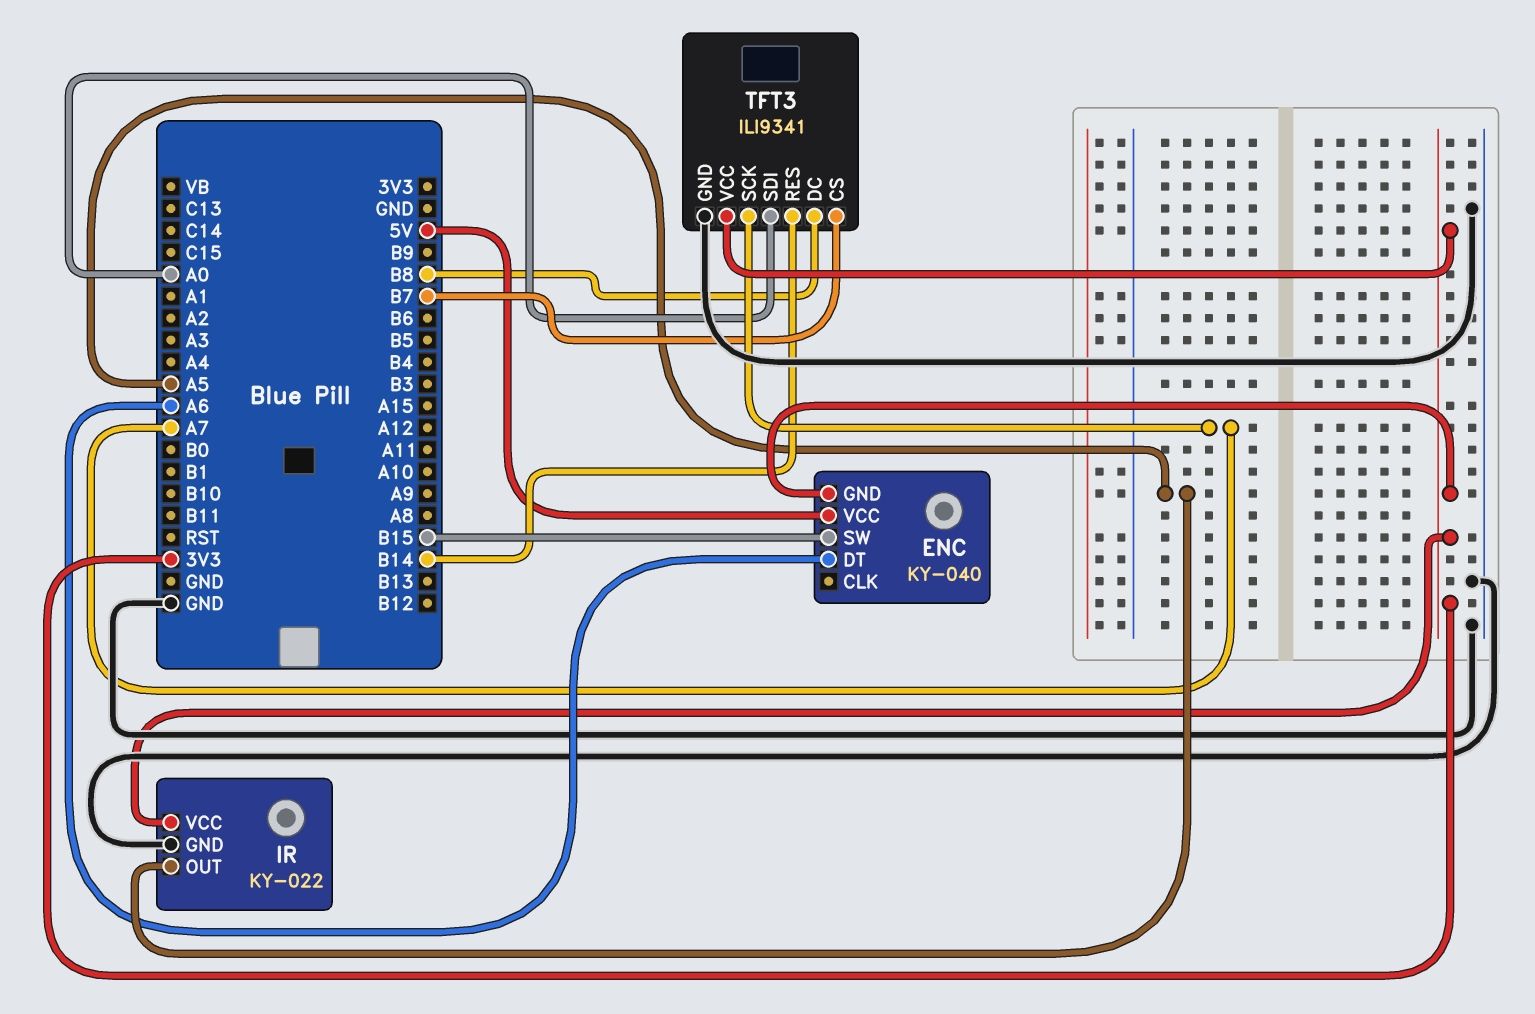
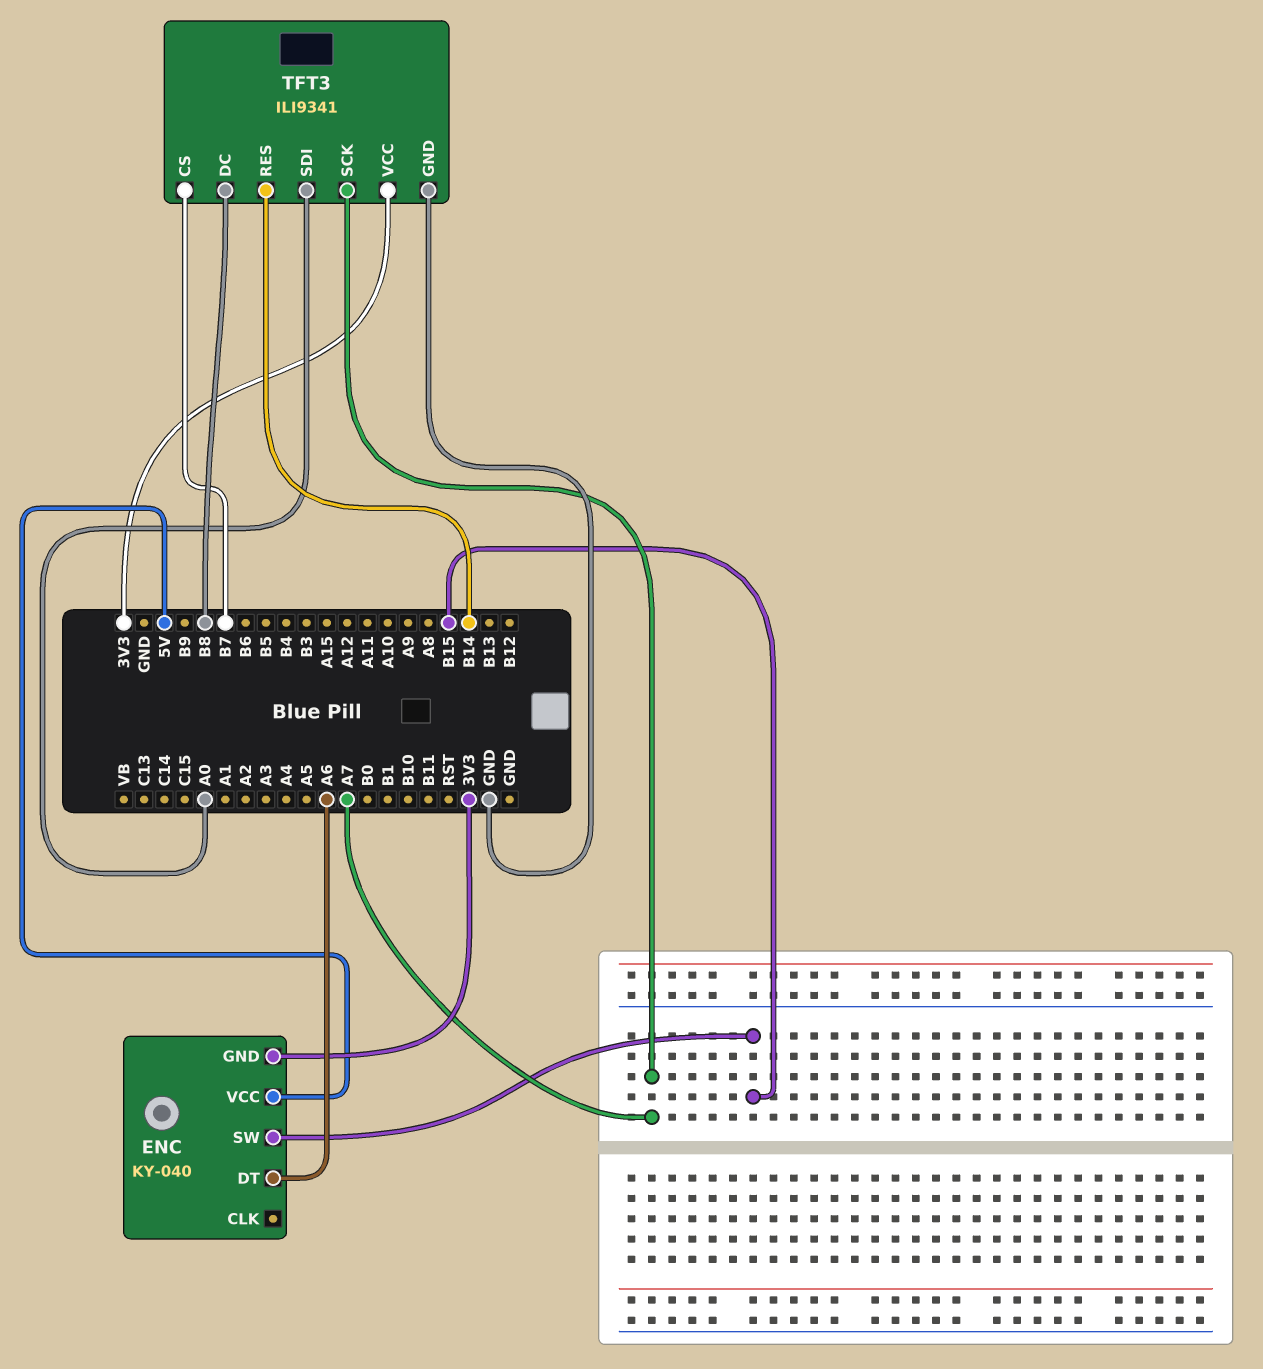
IR: KY-022 -> none
IR pin GND: GND -> none
IR pin OUT: A5 -> none
IR pin VCC: 3V3 -> none

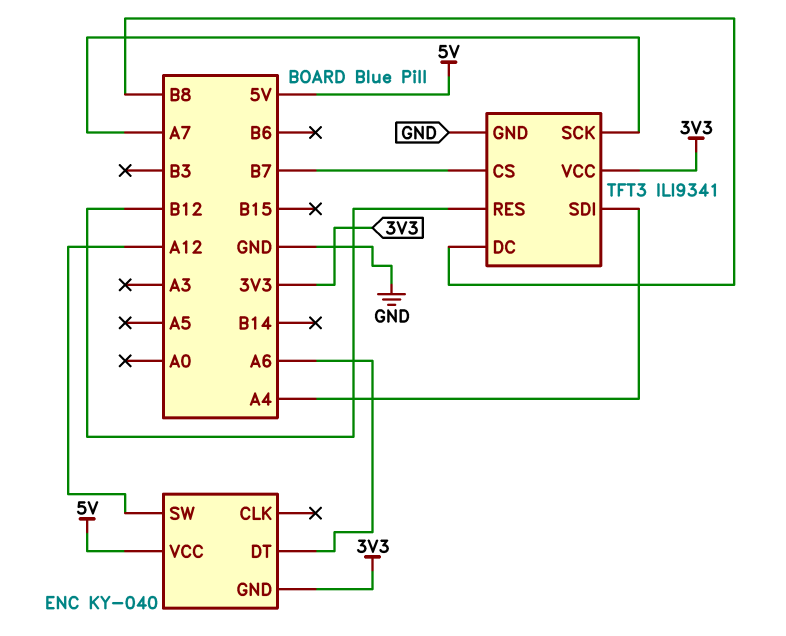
ENC pin SW: B15 -> A12
TFT3 pin RES: B14 -> B12
TFT3 pin SDI: A0 -> A4

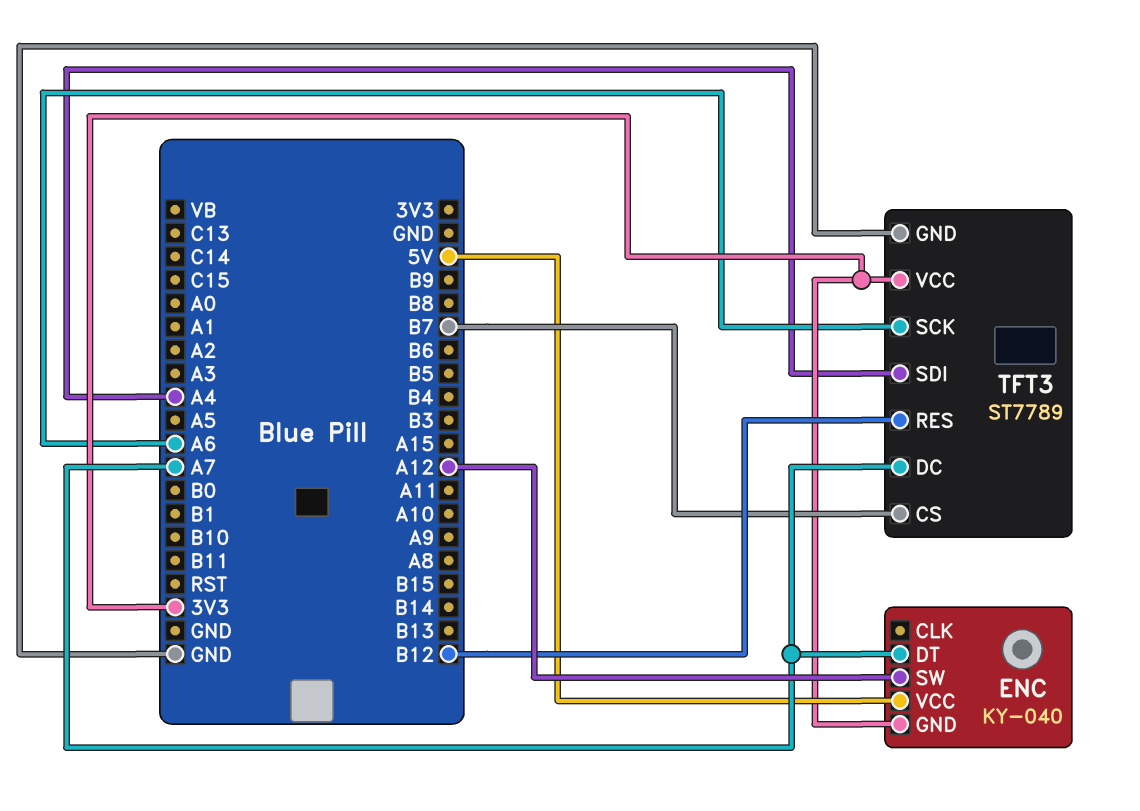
ENC pin DT: A6 -> A7
TFT3: ILI9341 -> ST7789
TFT3 pin DC: B8 -> A7
TFT3 pin SCK: A7 -> A6

